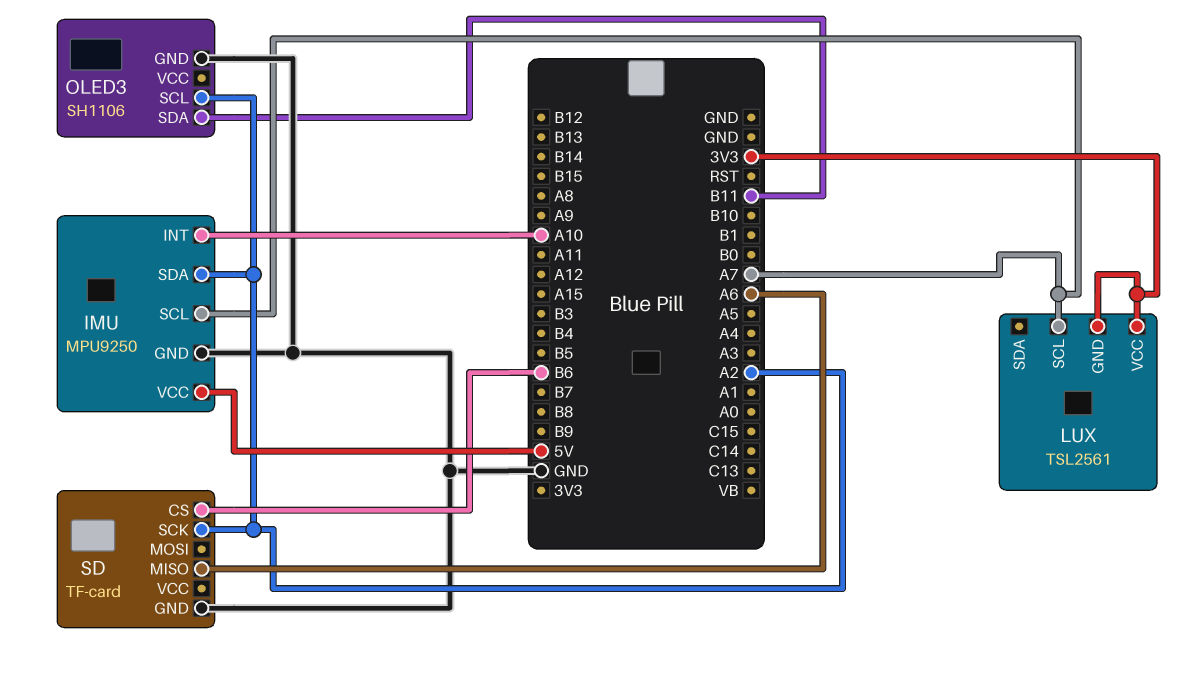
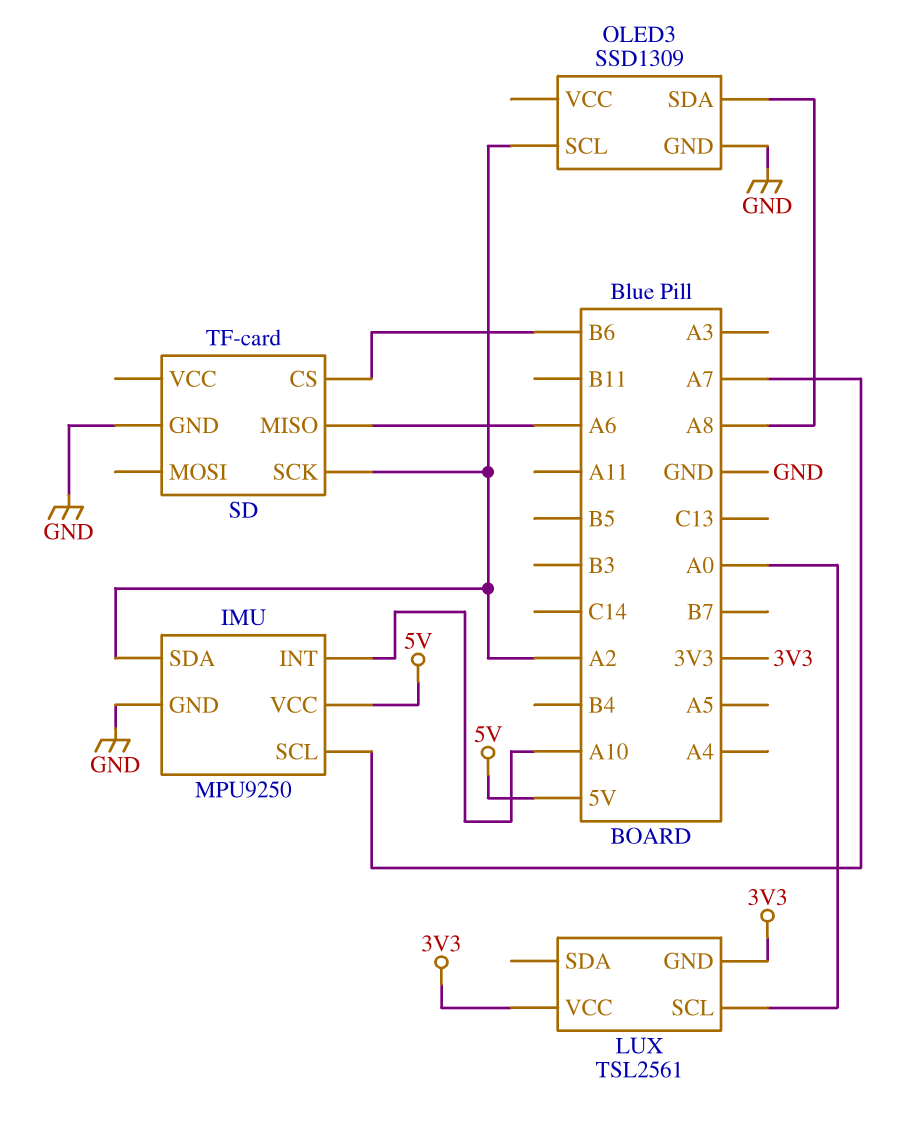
LUX pin SCL: A7 -> A0
OLED3: SH1106 -> SSD1309
OLED3 pin SDA: B11 -> A8

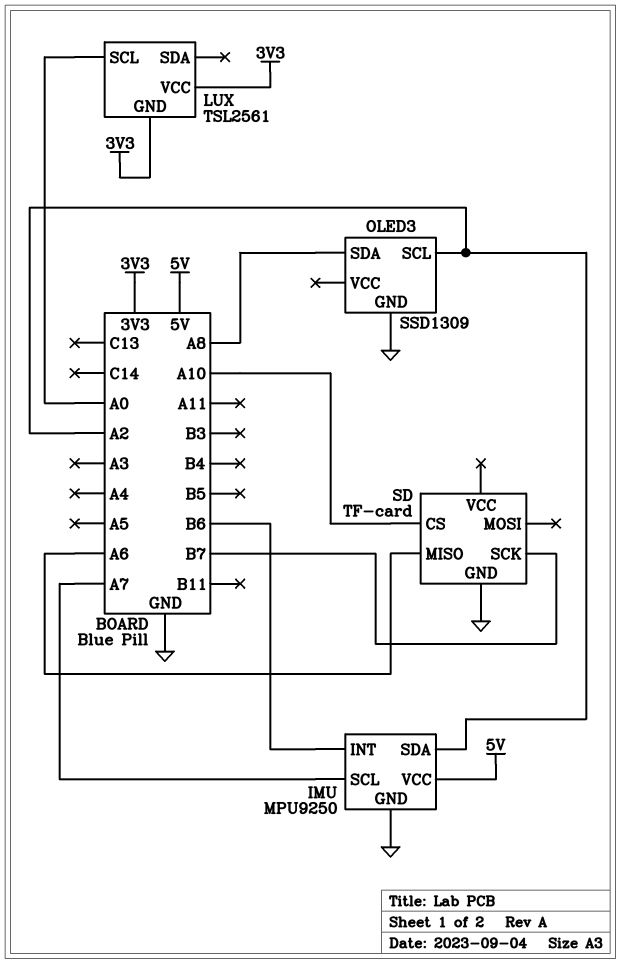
IMU pin INT: A10 -> B6
SD pin CS: B6 -> A10
SD pin SCK: A2 -> B7

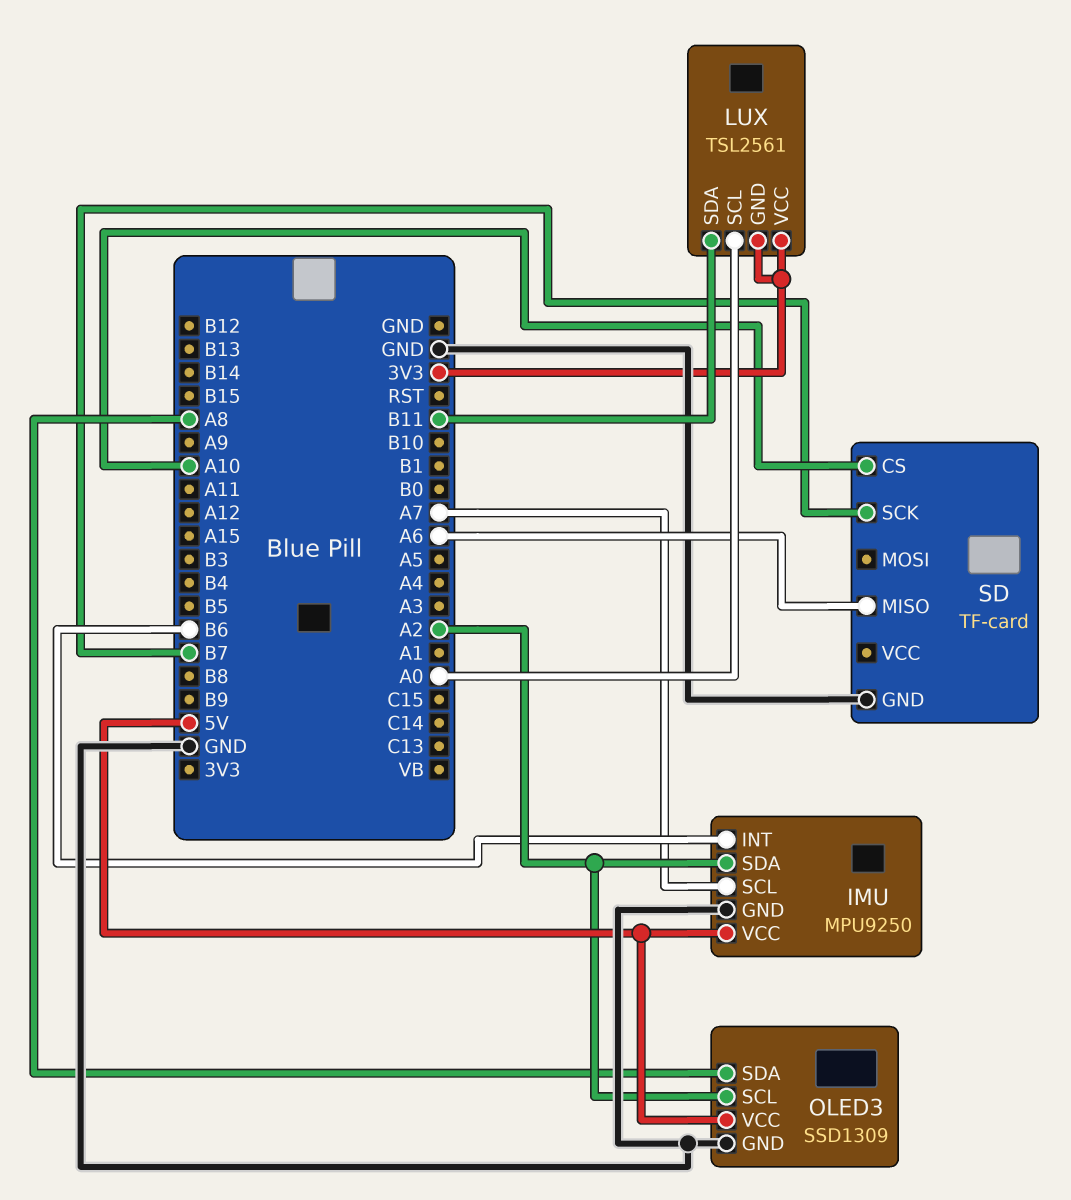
LUX pin SDA: none -> B11
OLED3 pin VCC: none -> 5V

